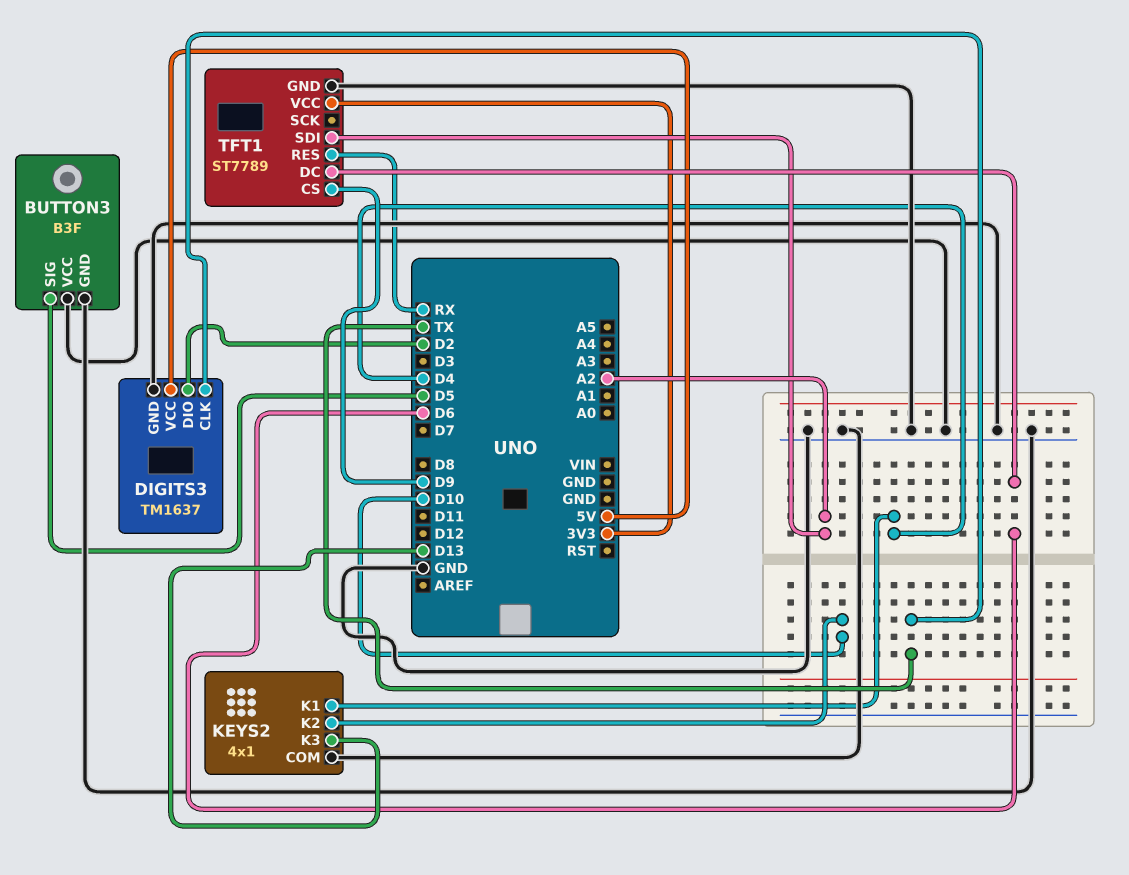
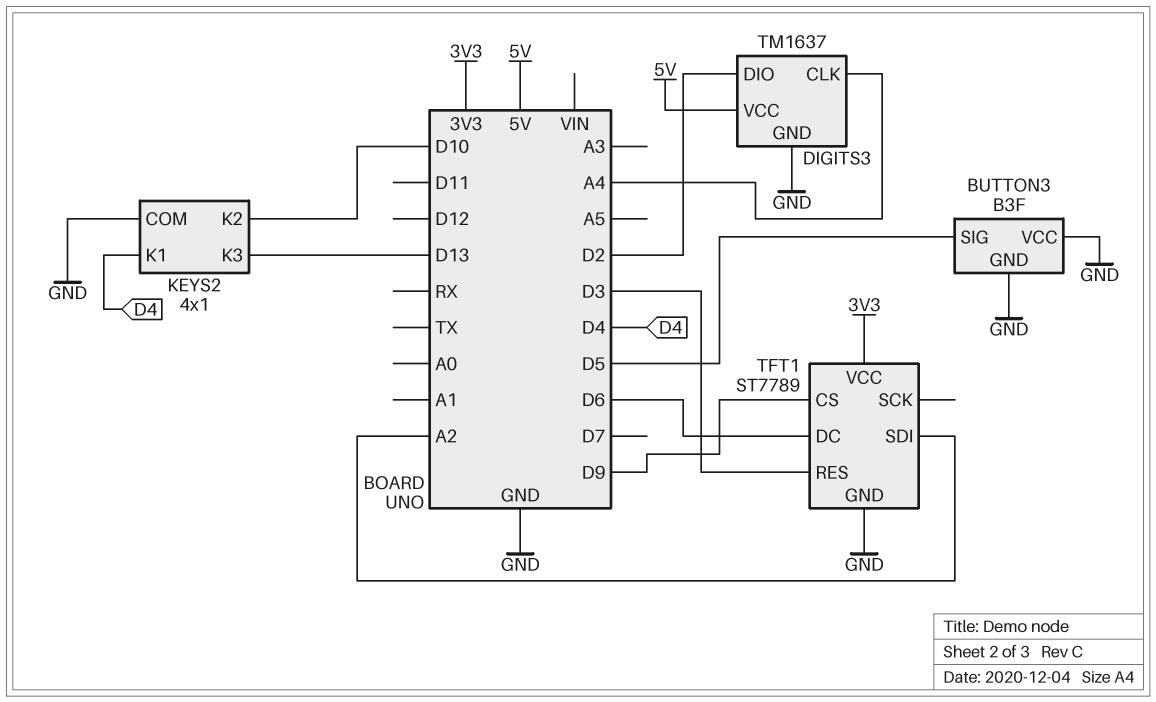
DIGITS3 pin CLK: TX -> A4
TFT1 pin RES: RX -> D3

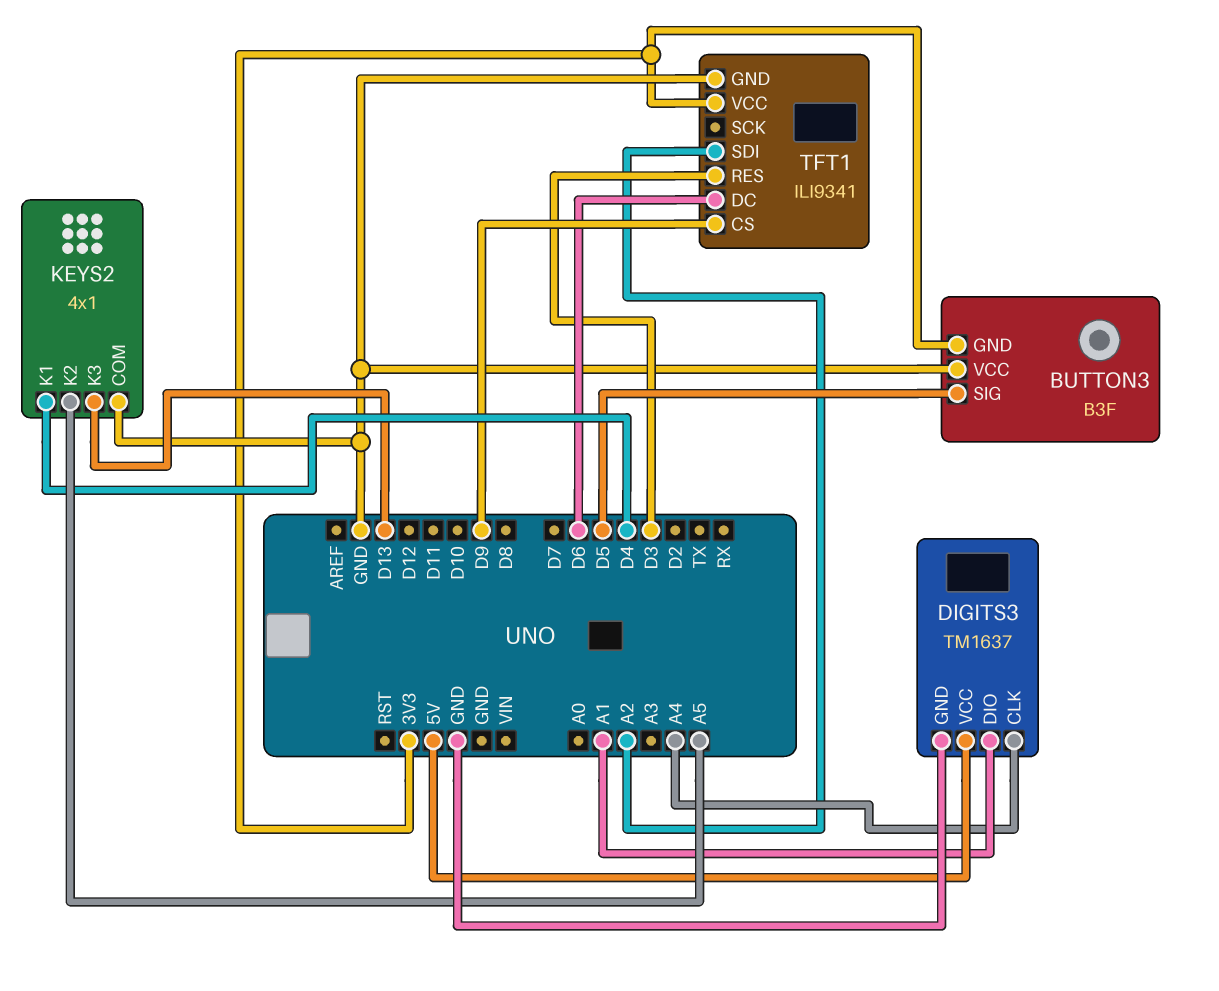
BUTTON3 pin GND: GND -> 3V3
DIGITS3 pin DIO: D2 -> A1
KEYS2 pin K2: D10 -> A5
TFT1: ST7789 -> ILI9341

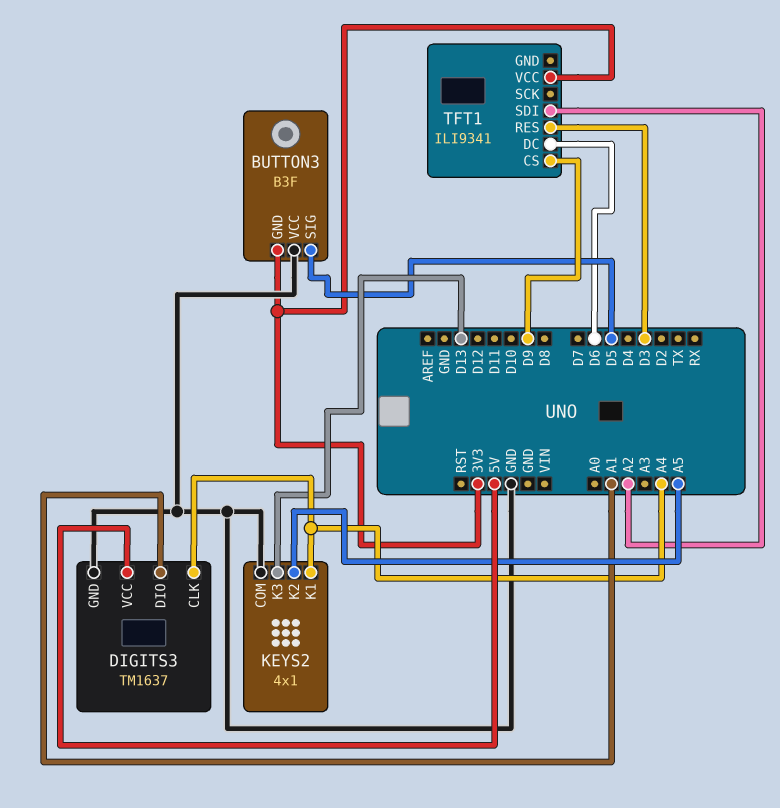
KEYS2 pin K1: D4 -> A4
TFT1 pin GND: GND -> none

